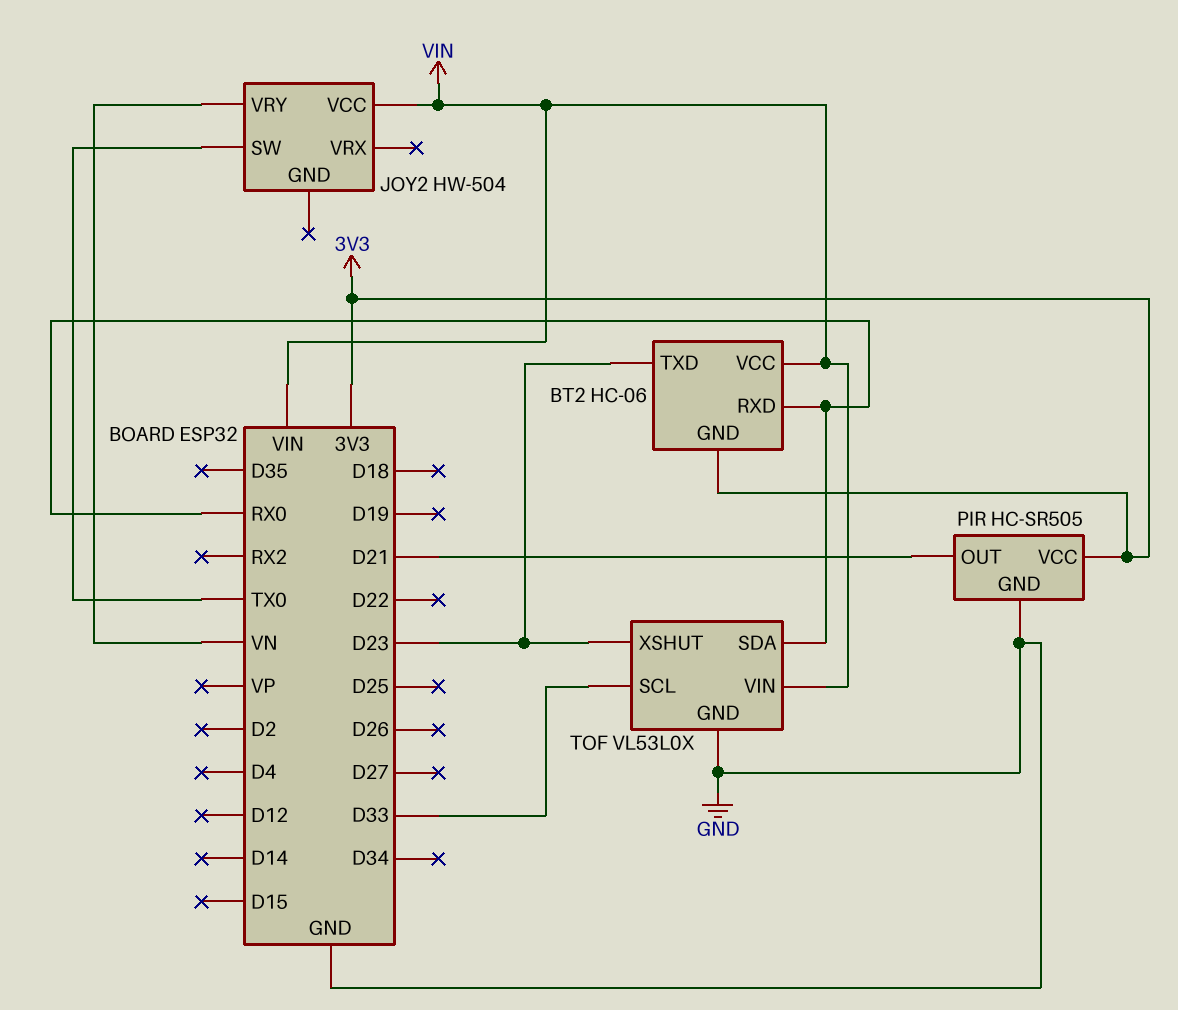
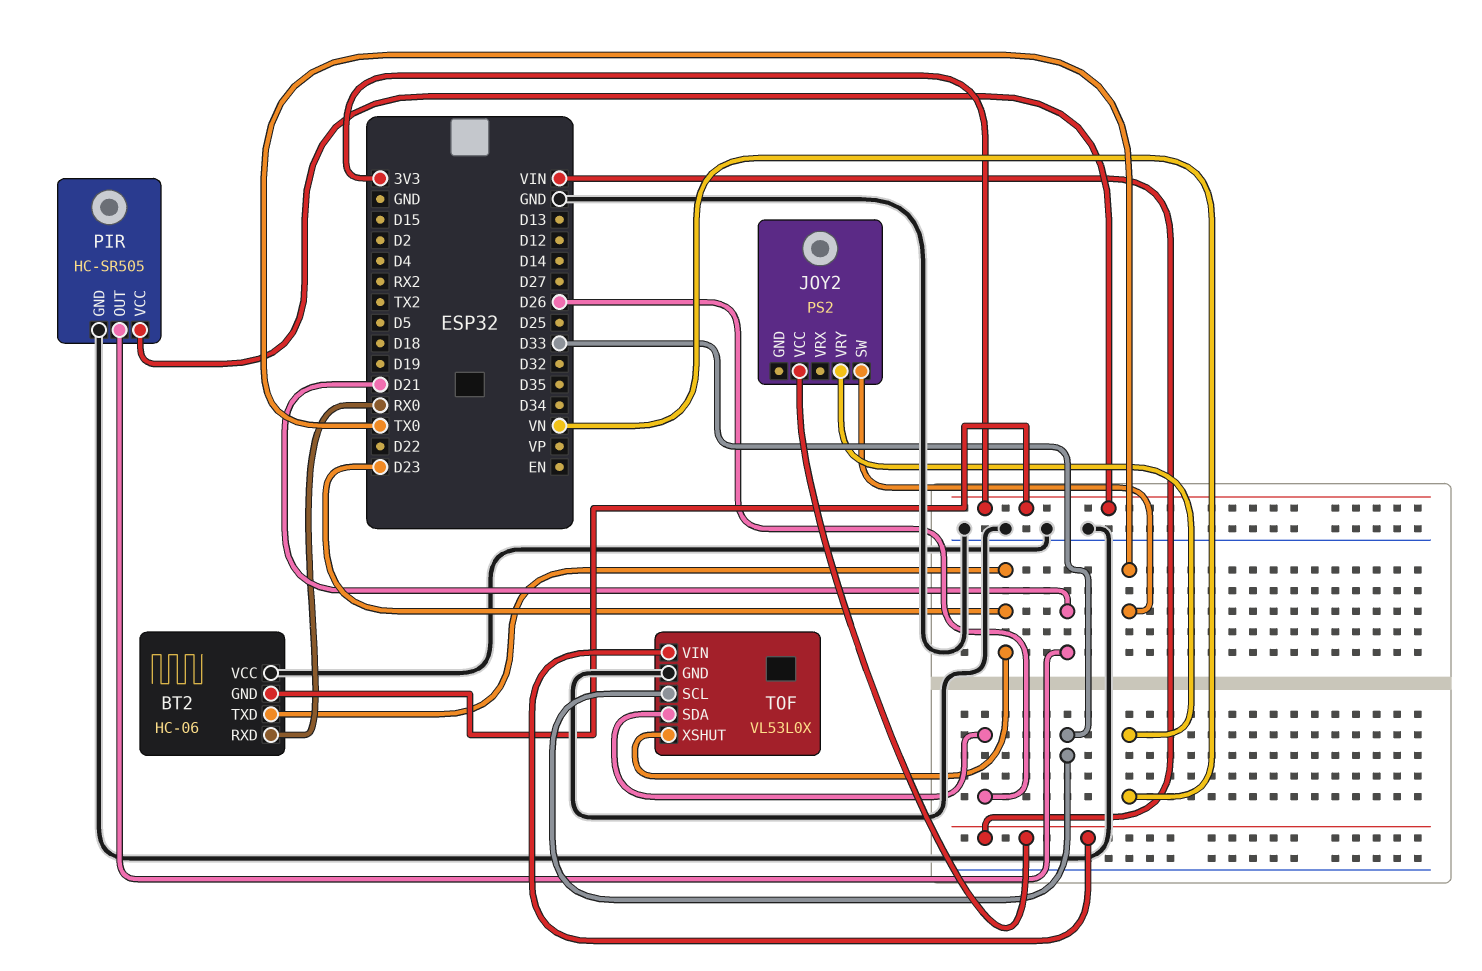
BT2 pin VCC: VIN -> GND
JOY2: HW-504 -> PS2
TOF pin SDA: RX0 -> D26

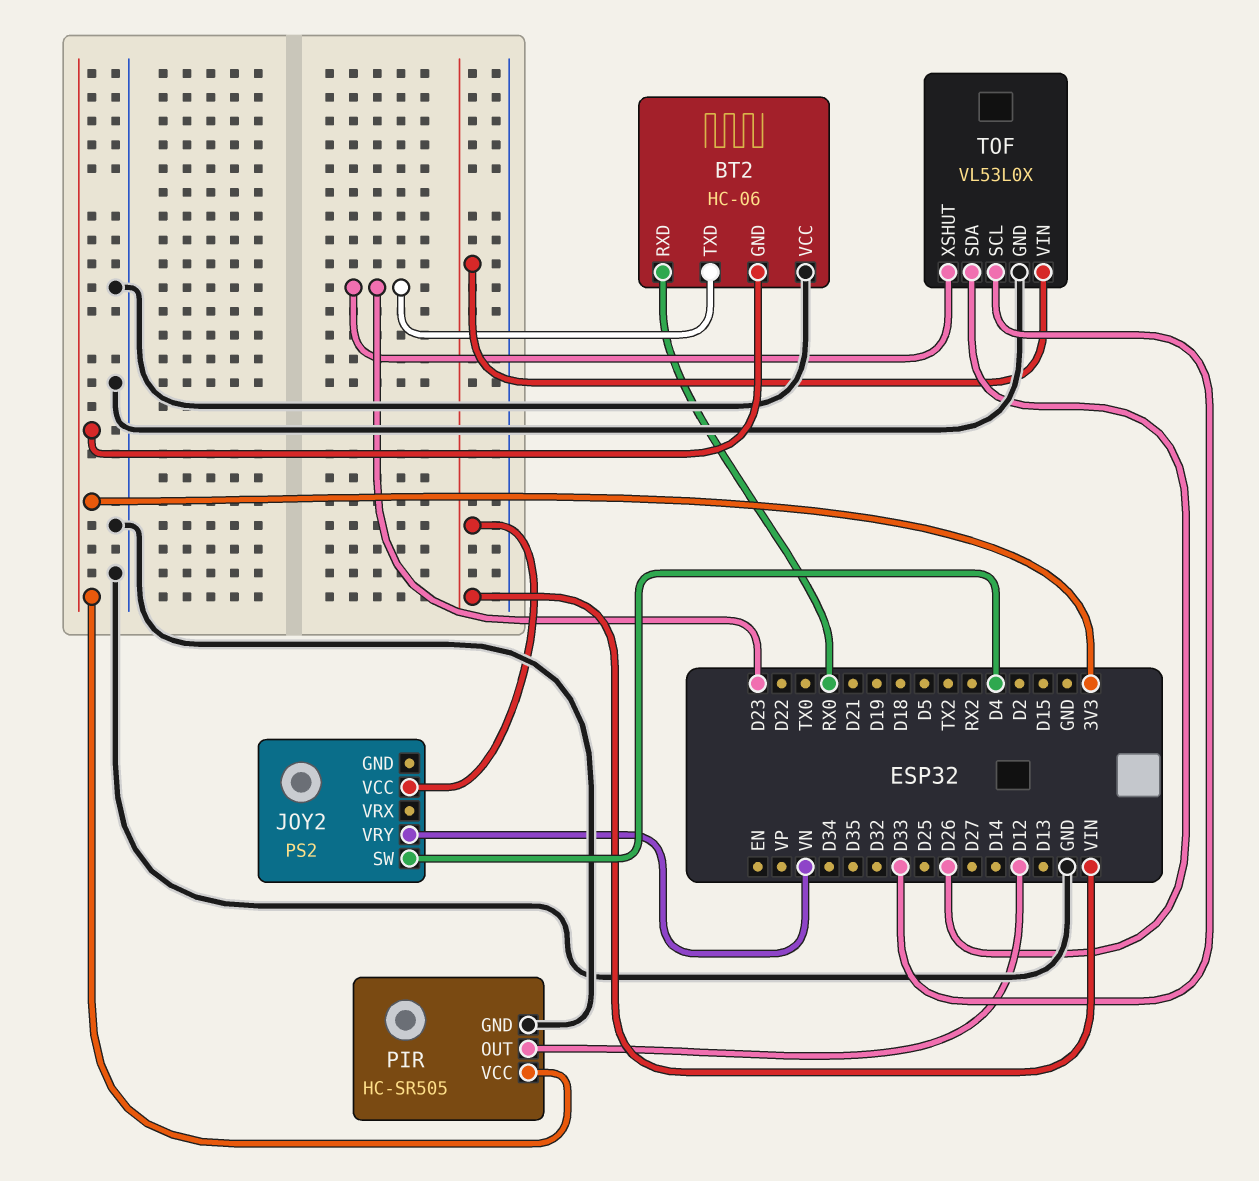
JOY2 pin SW: TX0 -> D4
PIR pin OUT: D21 -> D12

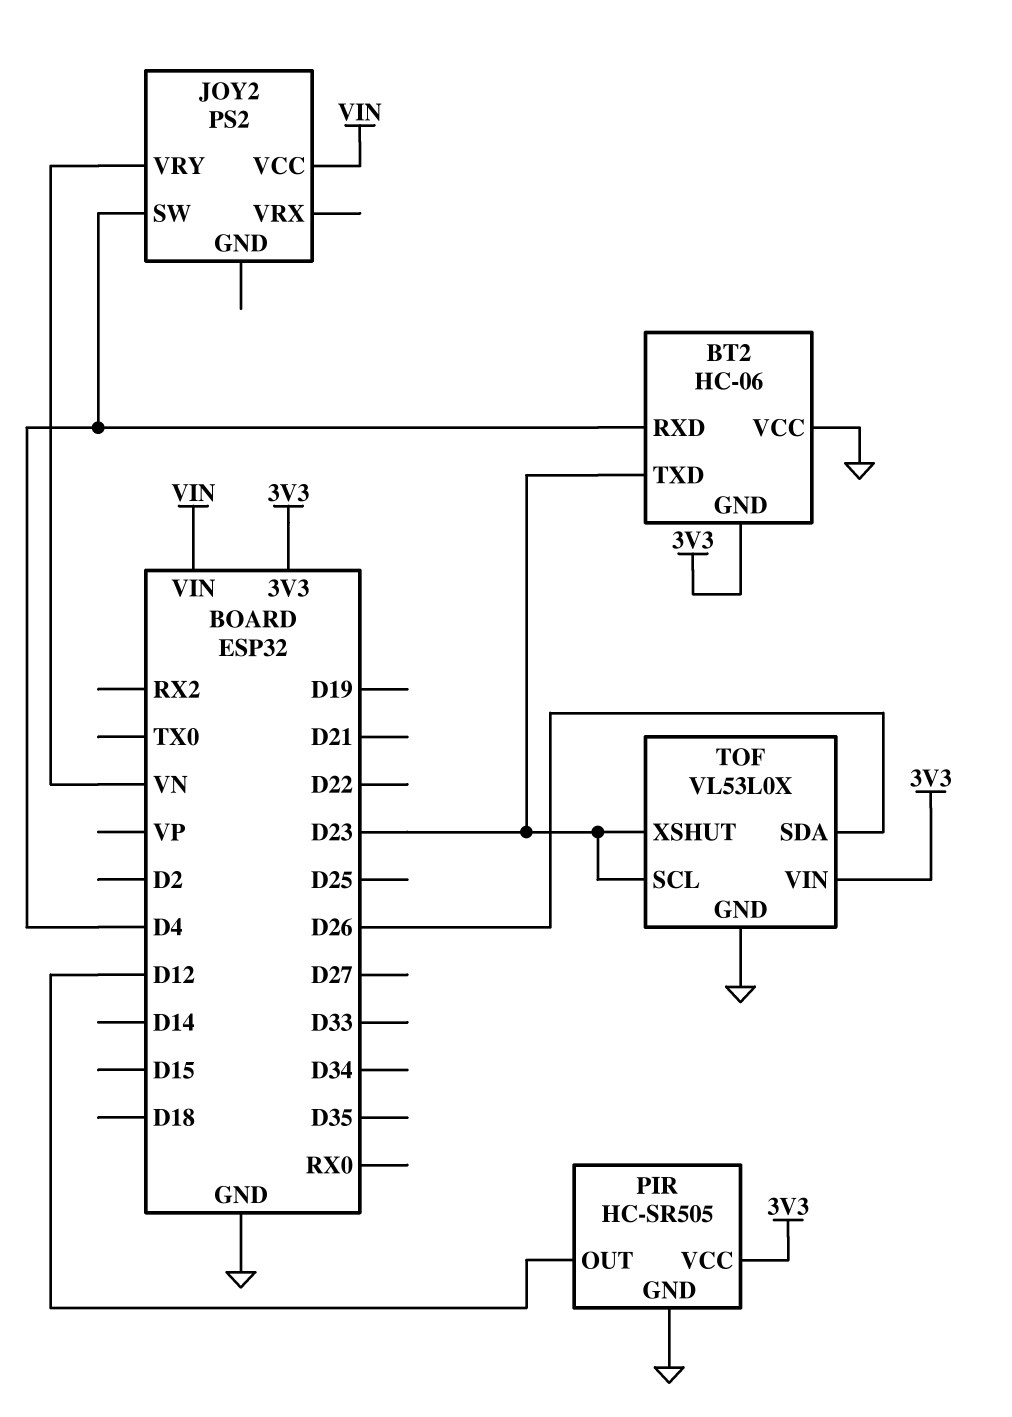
BT2 pin RXD: RX0 -> D4
TOF pin SCL: D33 -> D23
TOF pin VIN: VIN -> 3V3

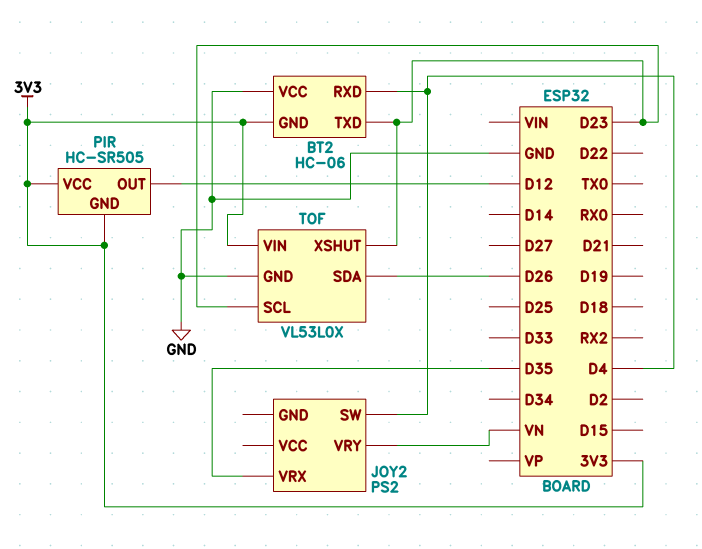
JOY2 pin VCC: VIN -> none
JOY2 pin VRX: none -> D35
PIR pin GND: GND -> 3V3

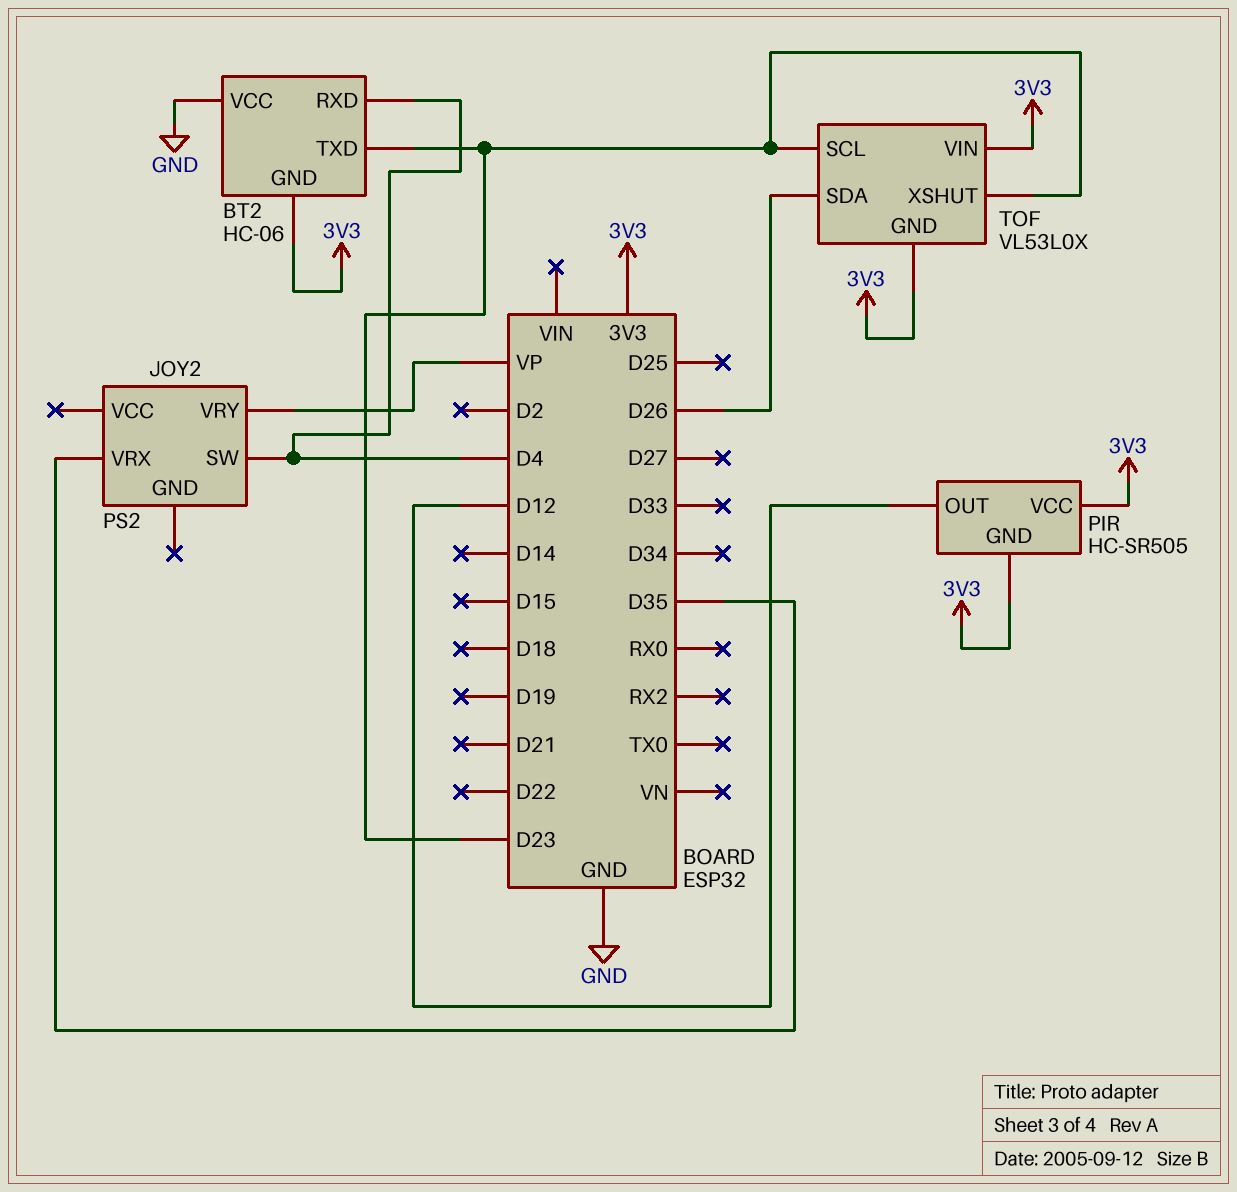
JOY2 pin VRY: VN -> VP
TOF pin GND: GND -> 3V3

